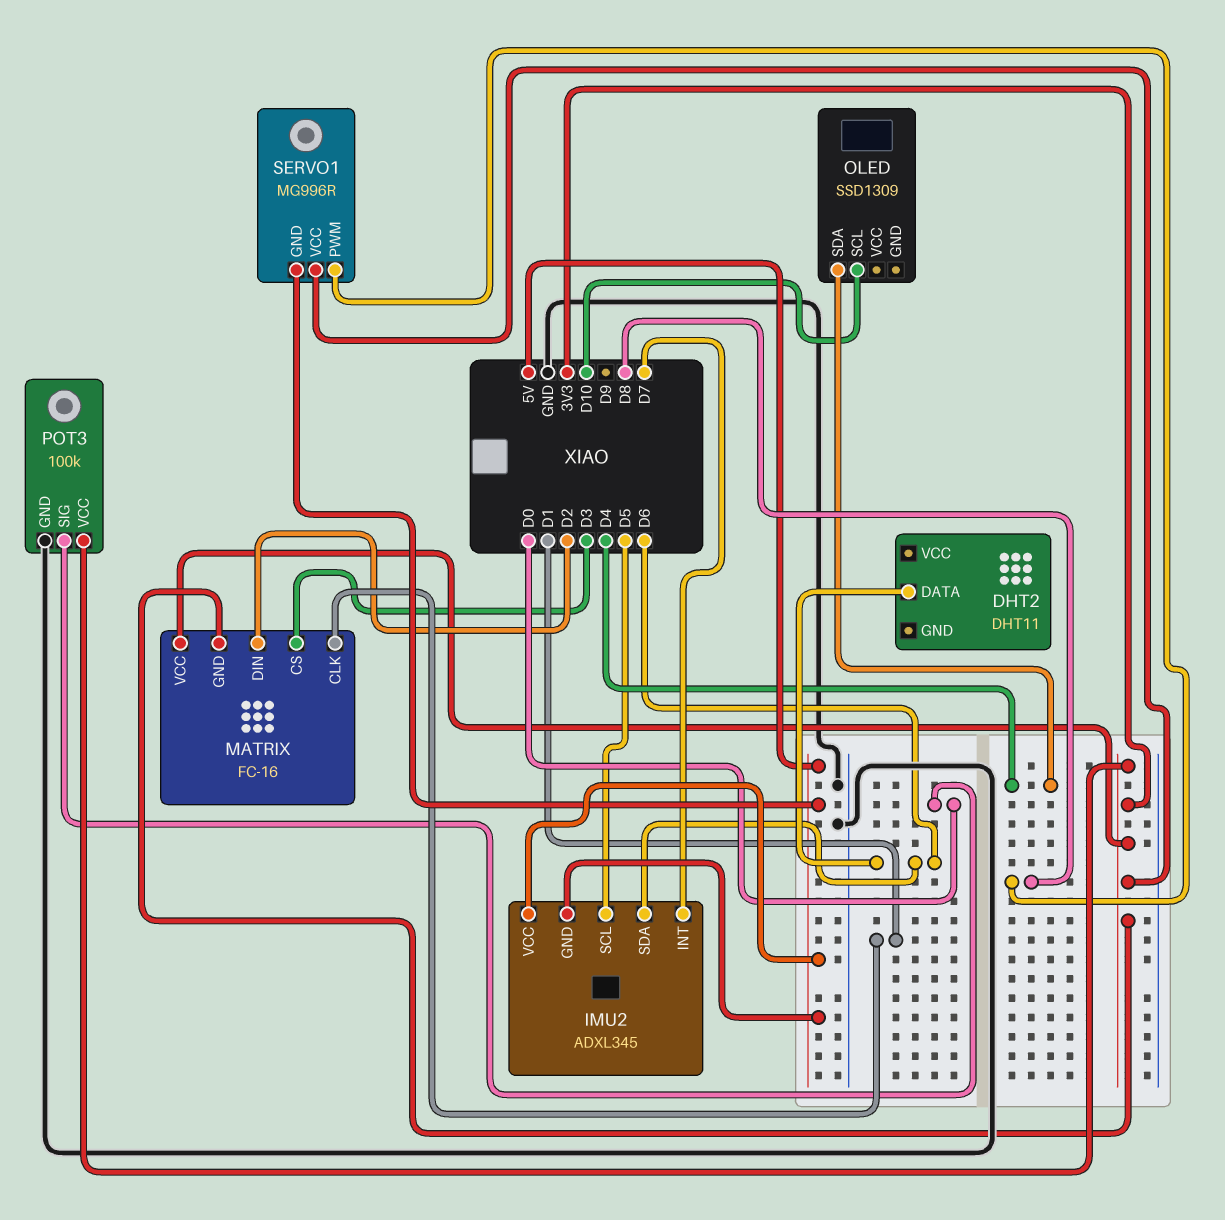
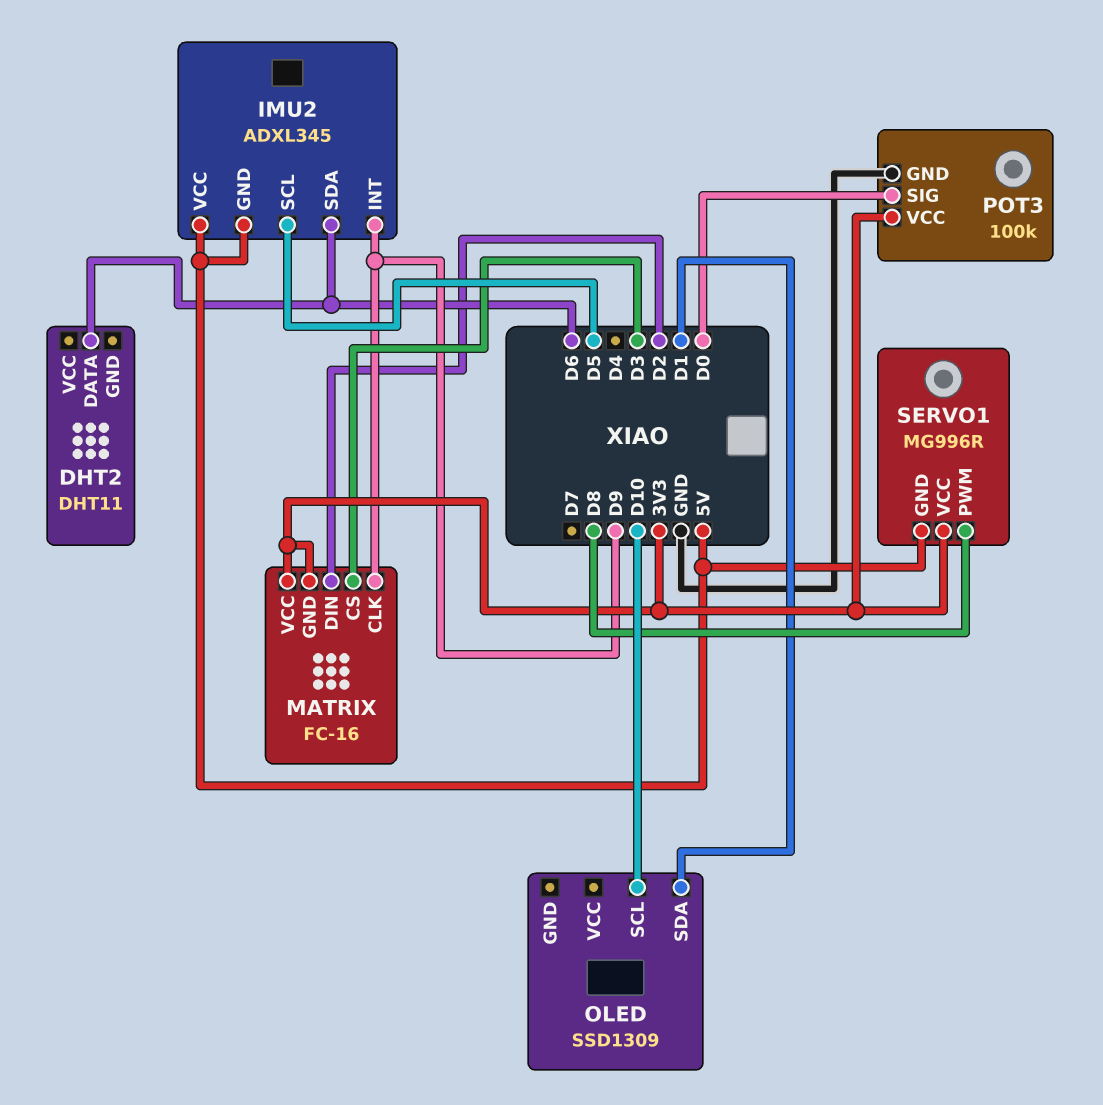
IMU2 pin INT: D7 -> D9
MATRIX pin CLK: D1 -> D9
OLED pin SDA: D4 -> D1

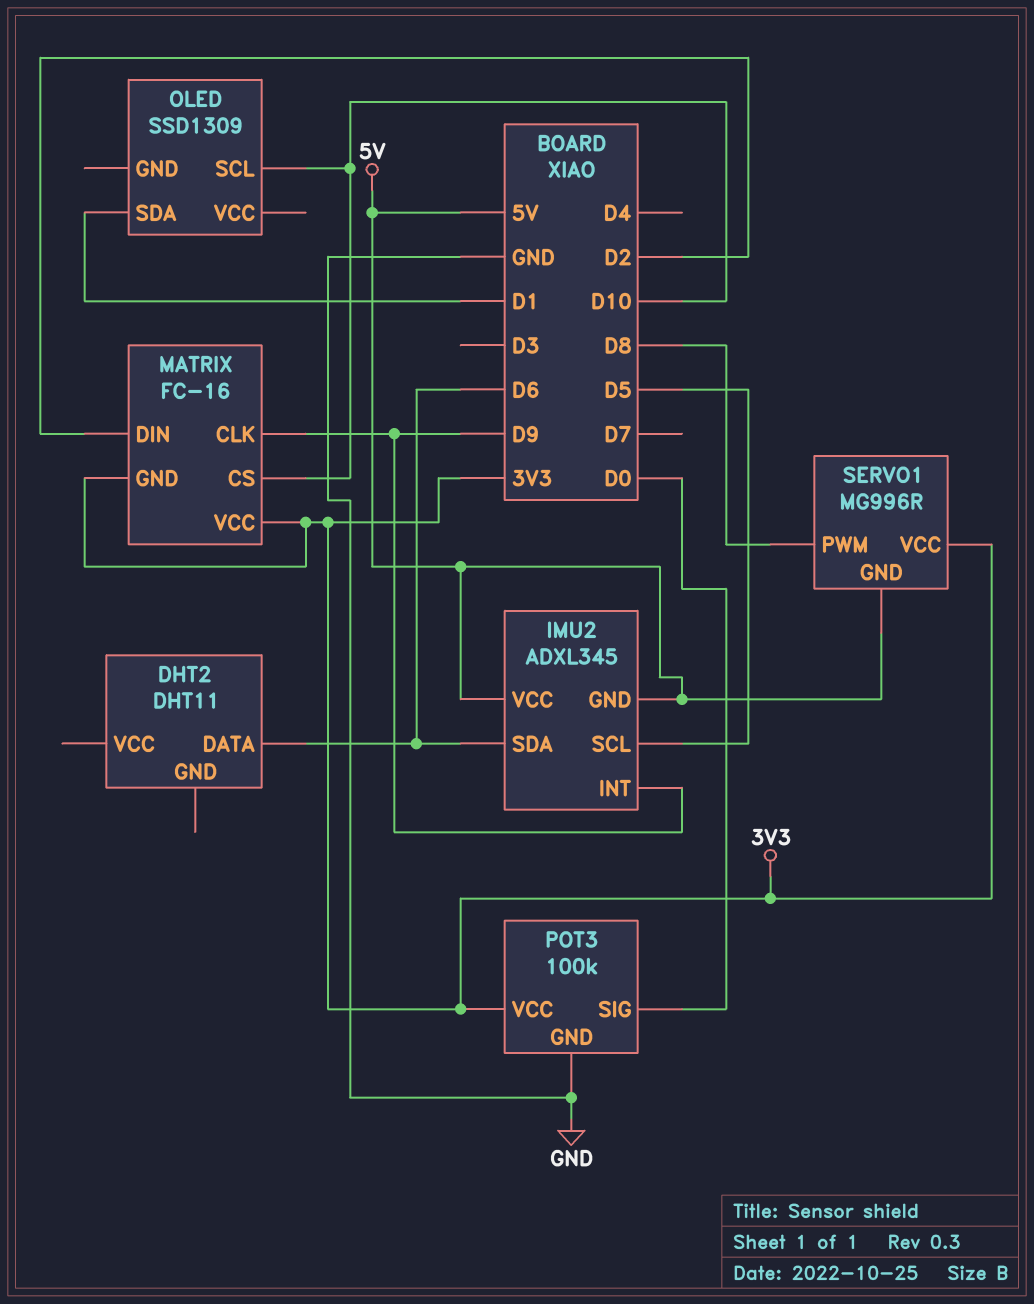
MATRIX pin CS: D3 -> D10

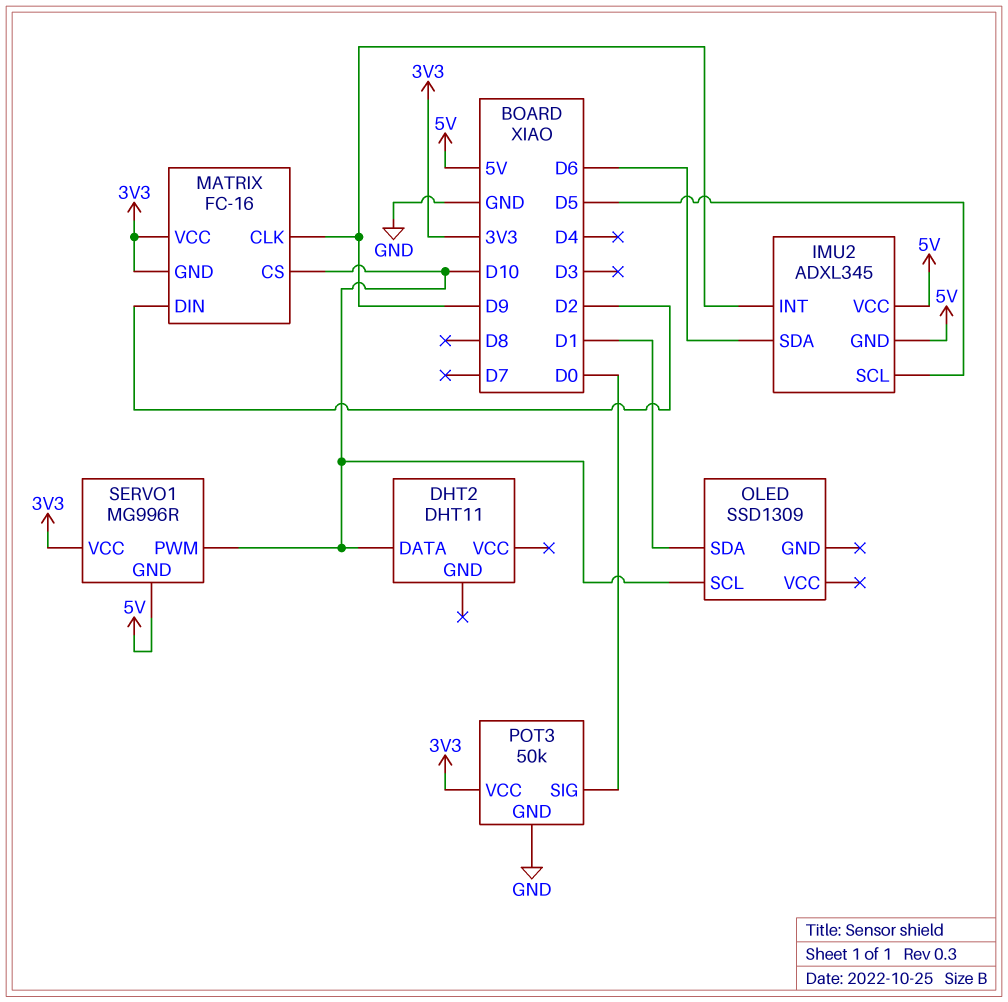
DHT2 pin DATA: D6 -> D10
POT3: 100k -> 50k
SERVO1 pin PWM: D8 -> D10

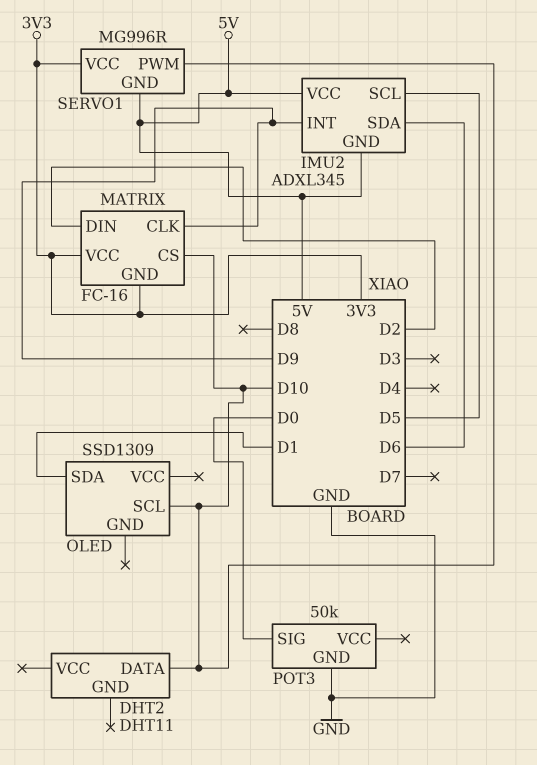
POT3 pin VCC: 3V3 -> none

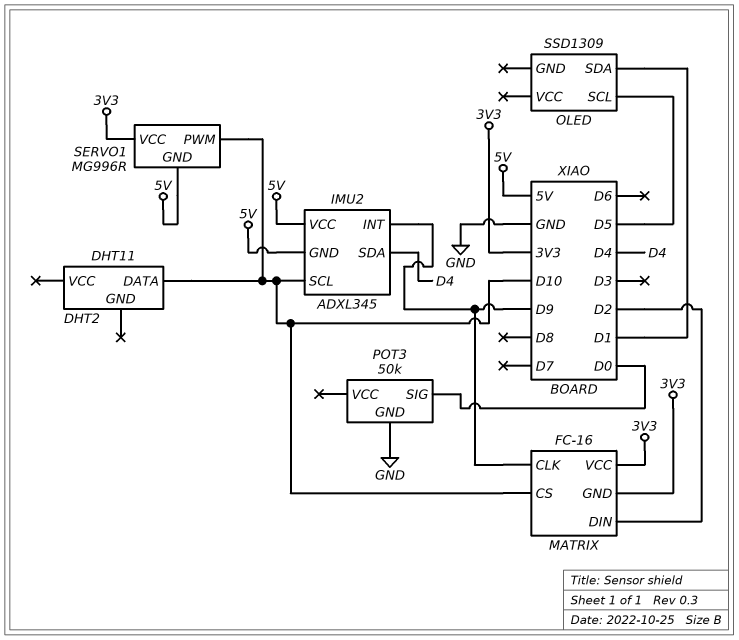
IMU2 pin SCL: D5 -> D10
IMU2 pin SDA: D6 -> D4
OLED pin SCL: D10 -> D5

